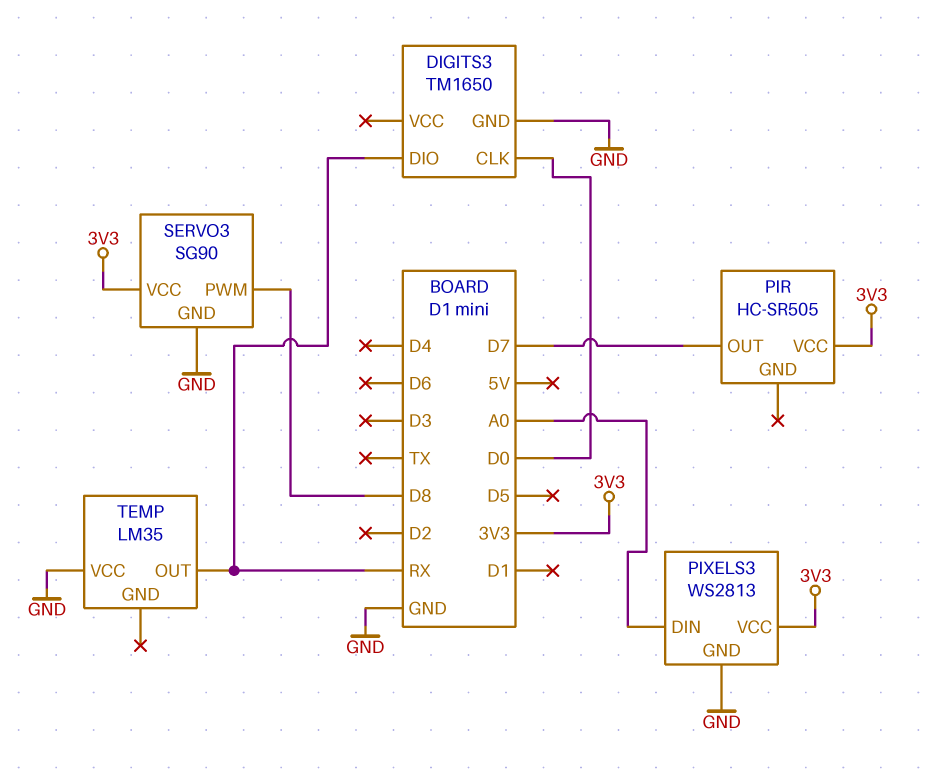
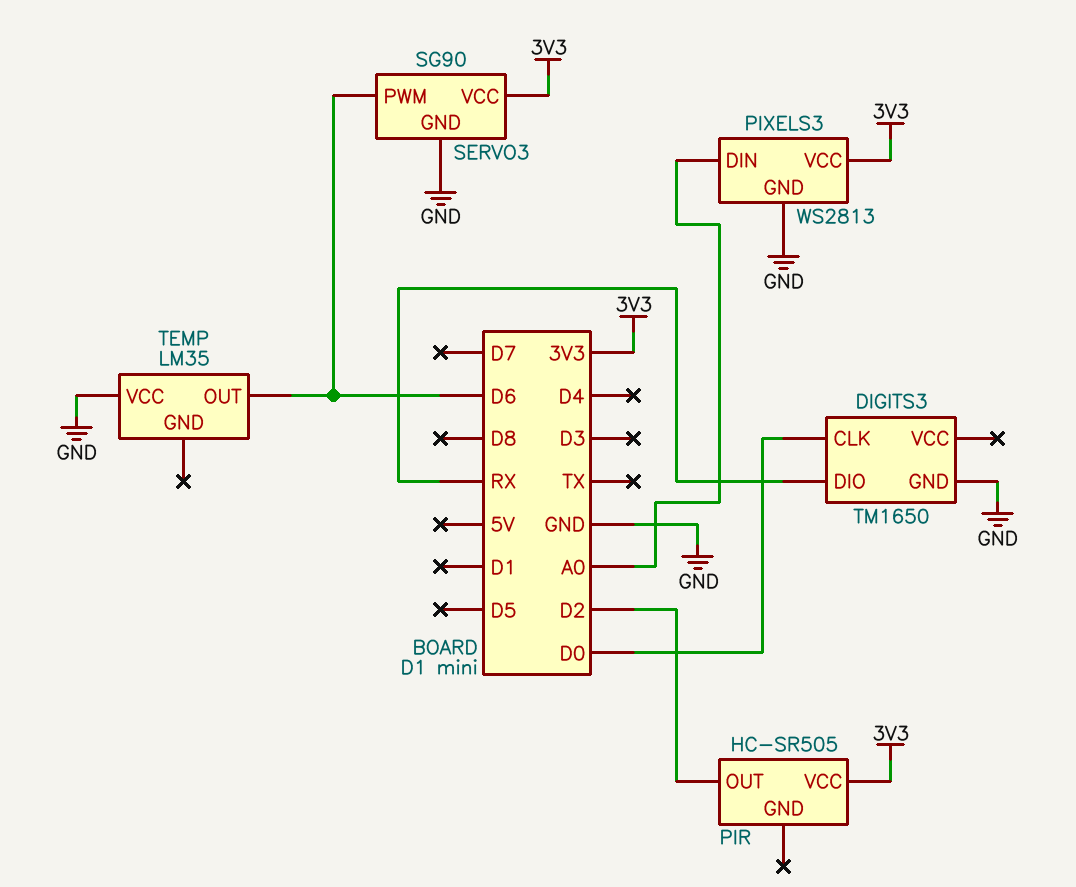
PIR pin OUT: D7 -> D2
SERVO3 pin PWM: D8 -> D6
TEMP pin OUT: RX -> D6

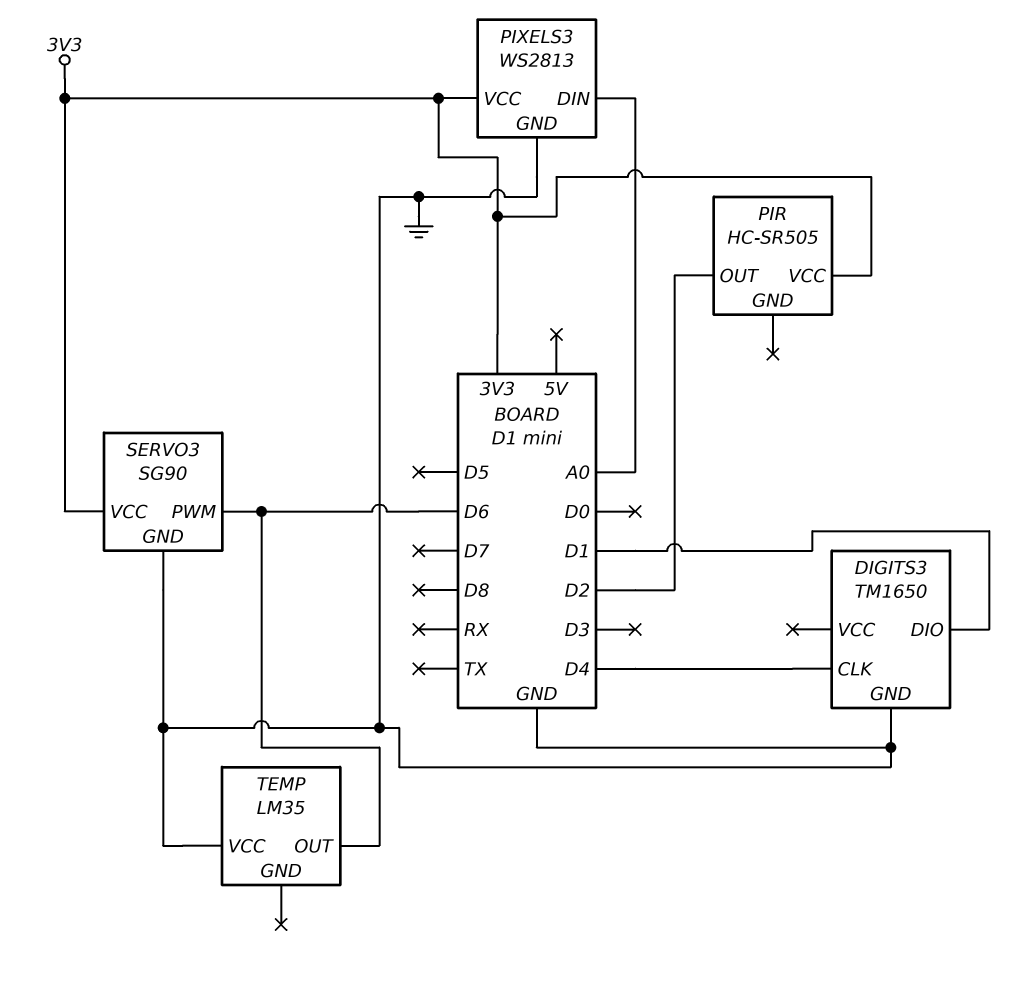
DIGITS3 pin CLK: D0 -> D4
DIGITS3 pin DIO: RX -> D1

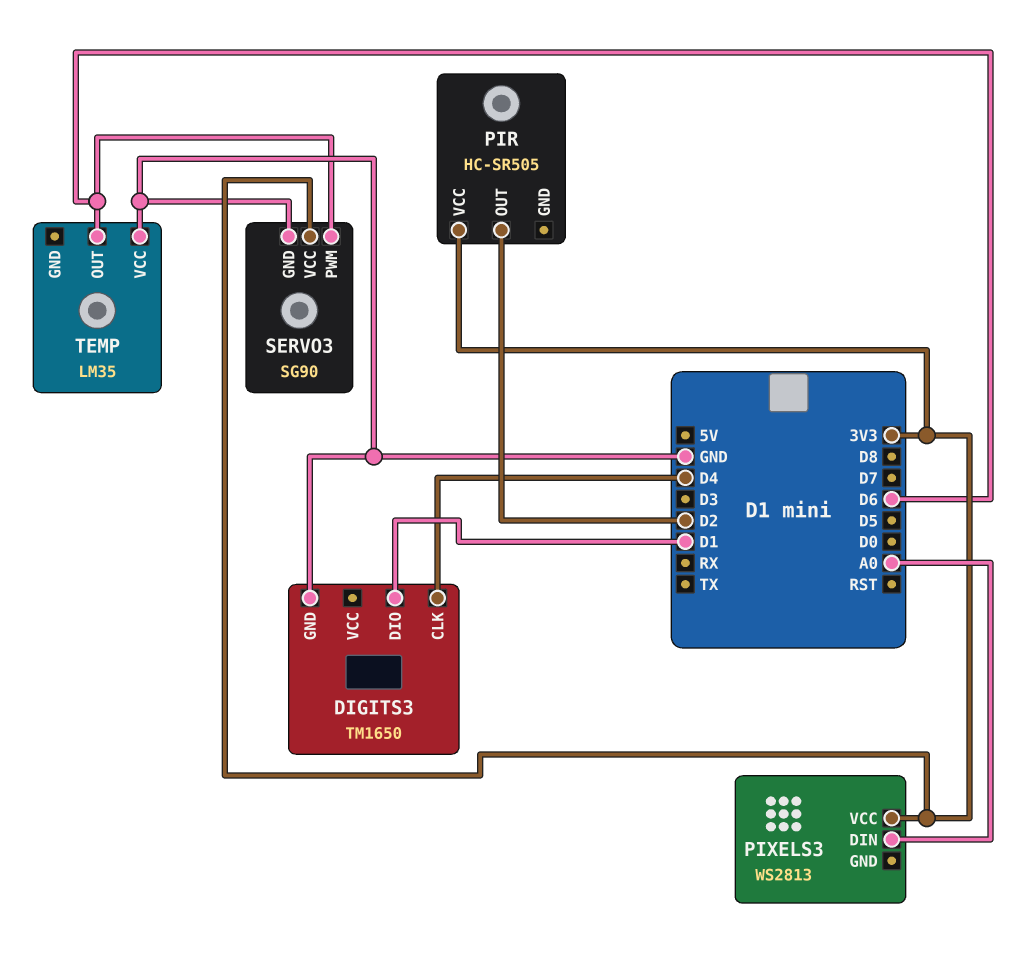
PIXELS3 pin GND: GND -> none

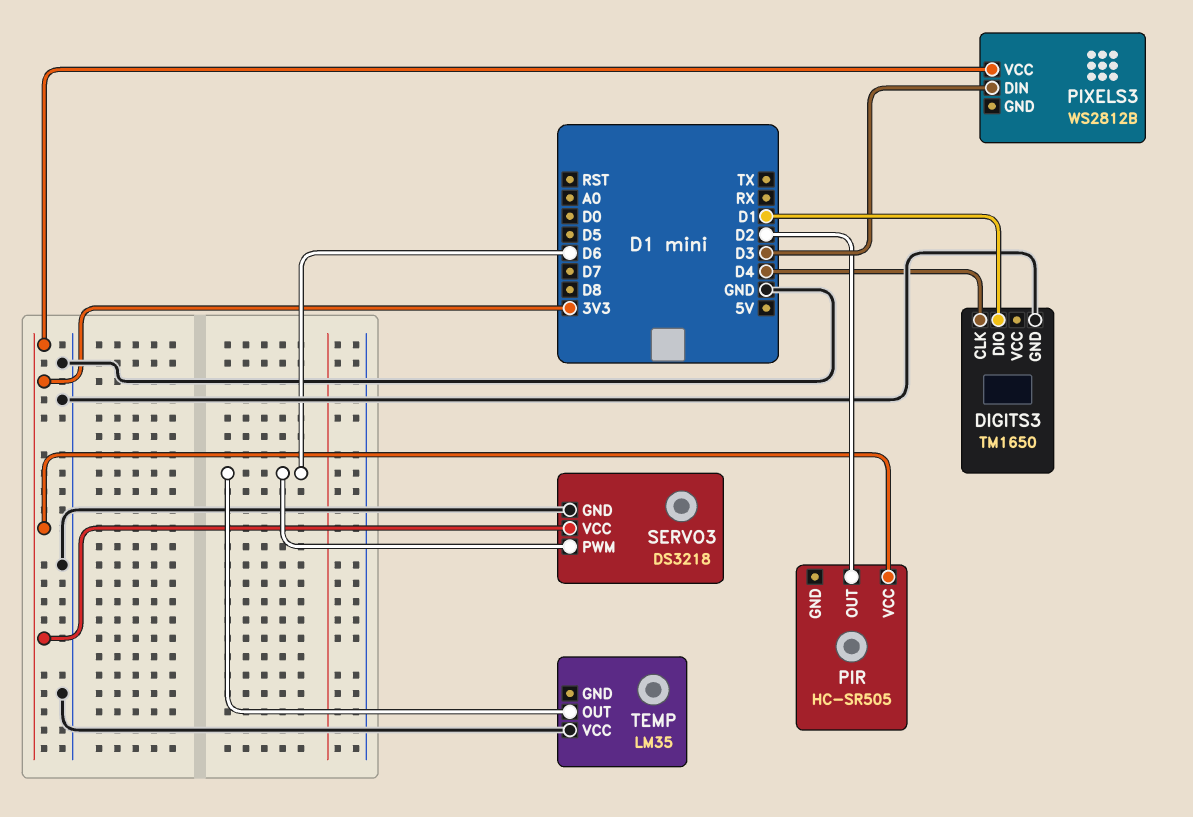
PIXELS3: WS2813 -> WS2812B
PIXELS3 pin DIN: A0 -> D3
SERVO3: SG90 -> DS3218

